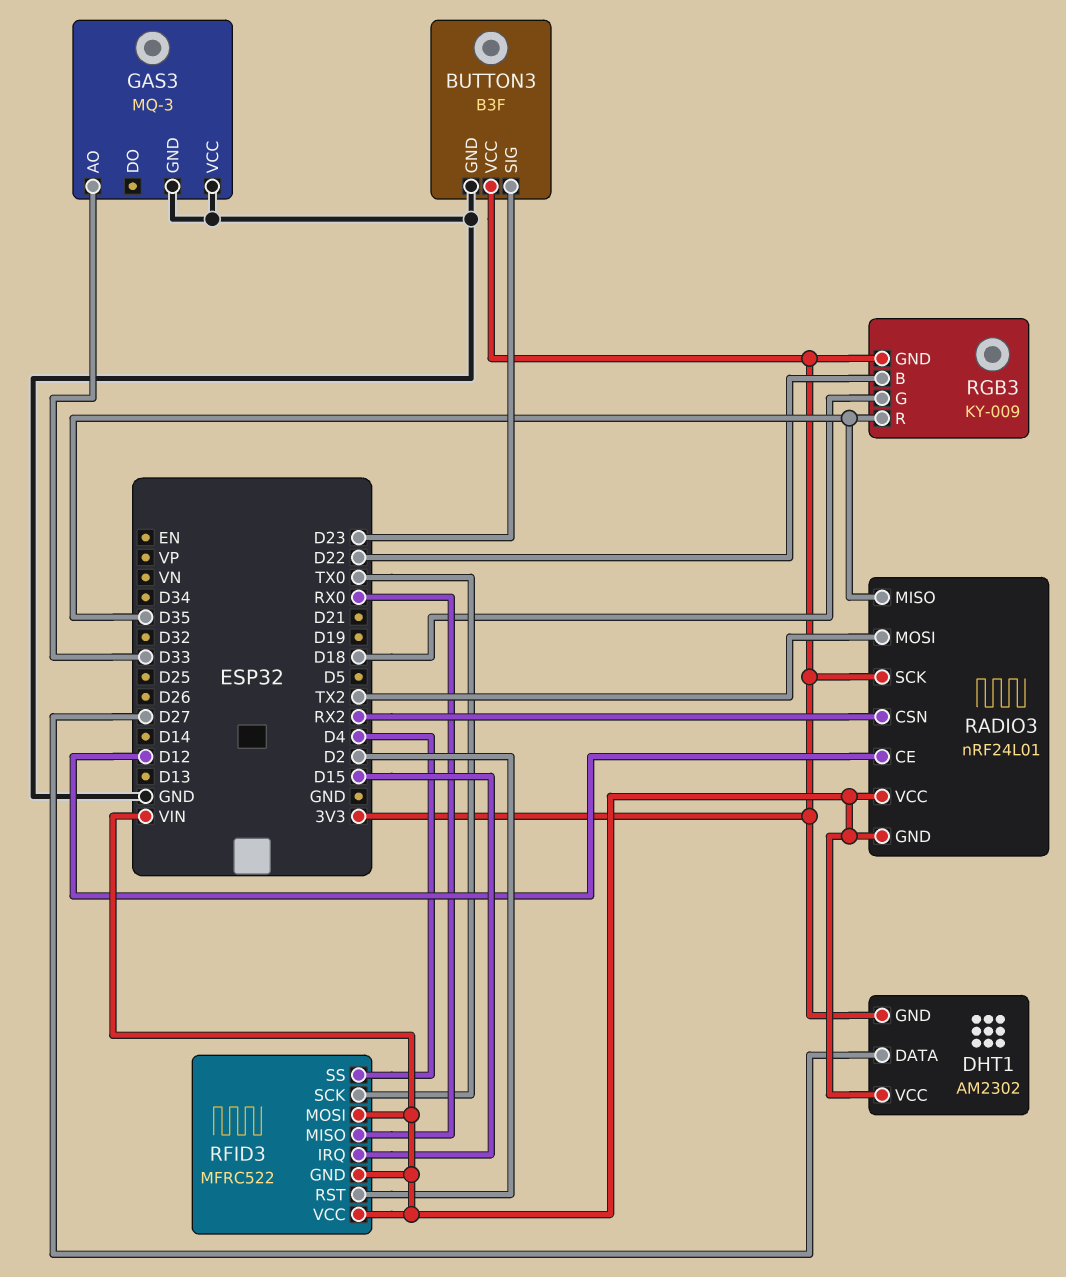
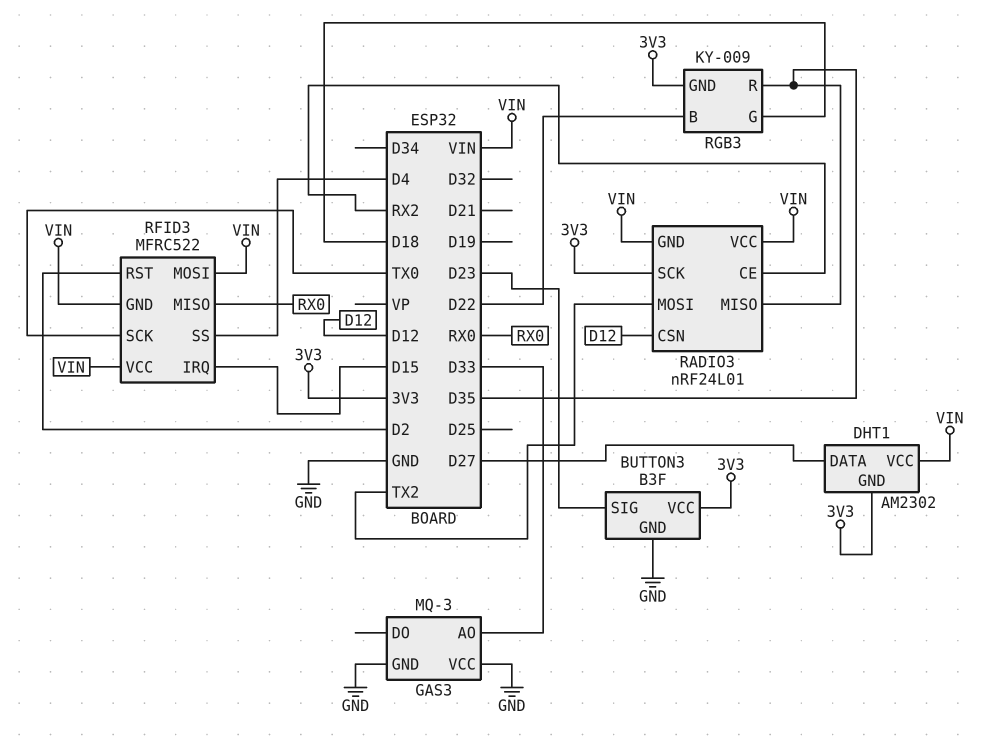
RADIO3 pin CE: D12 -> RX2
RADIO3 pin CSN: RX2 -> D12

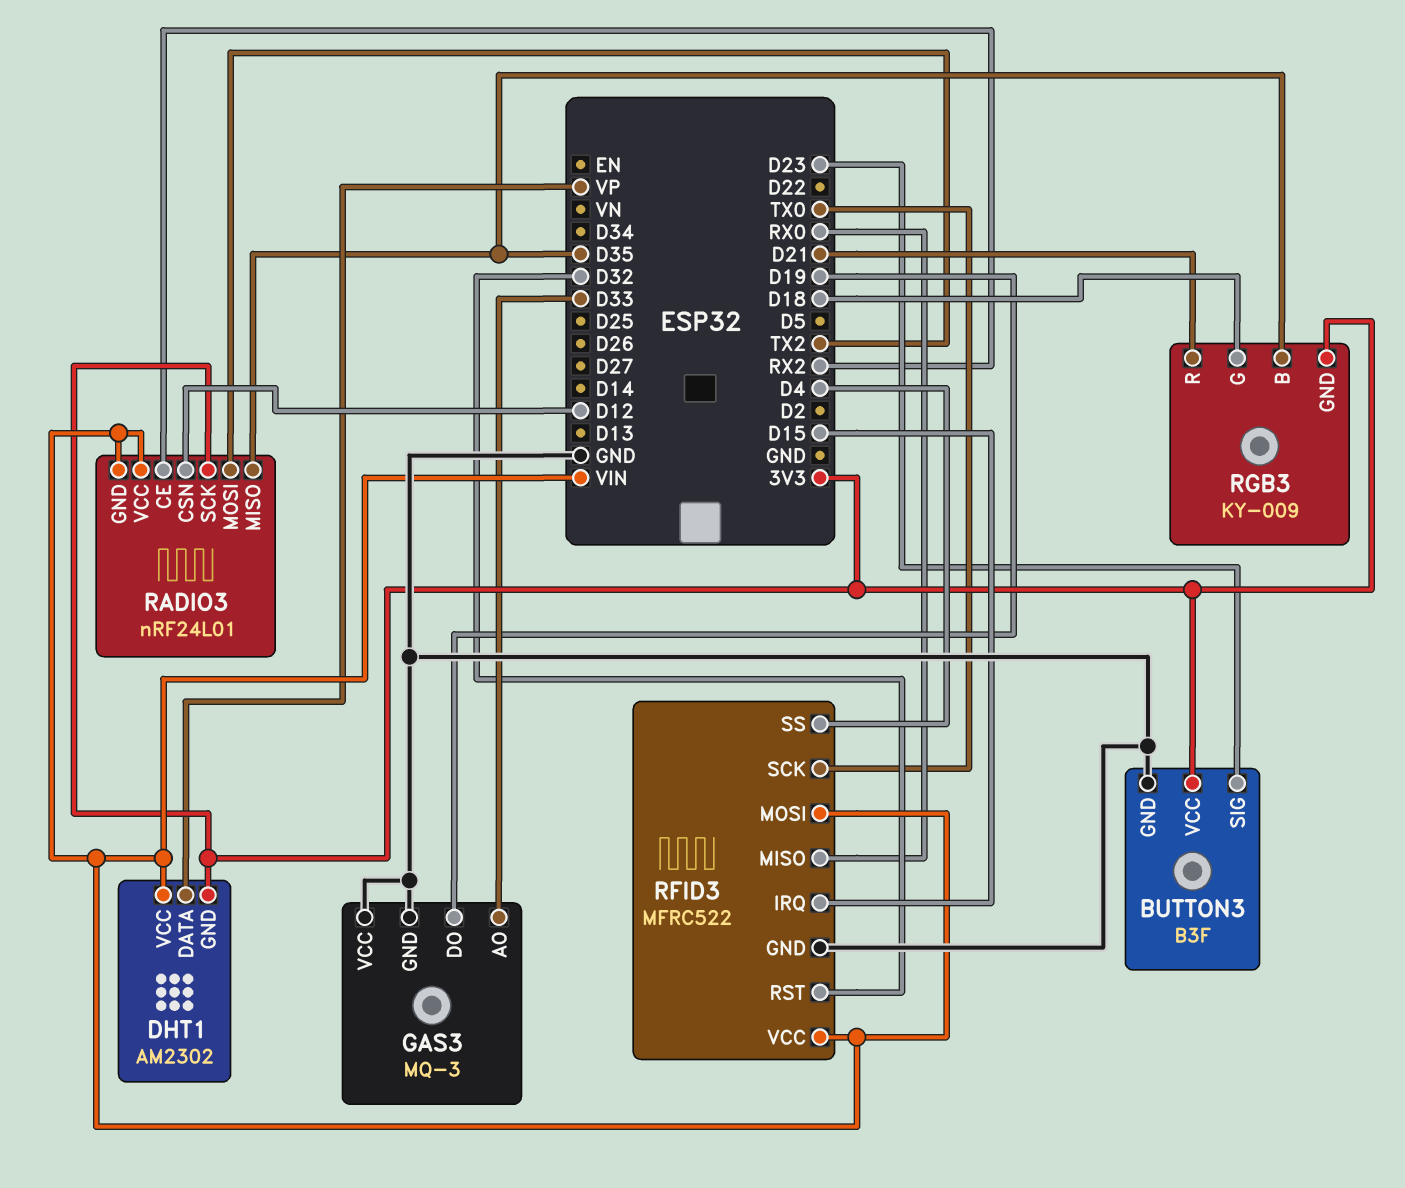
DHT1 pin DATA: D27 -> VP
GAS3 pin DO: none -> D19
RFID3 pin GND: VIN -> GND
RFID3 pin RST: D2 -> D32
RGB3 pin B: D22 -> D35
RGB3 pin R: D35 -> D21

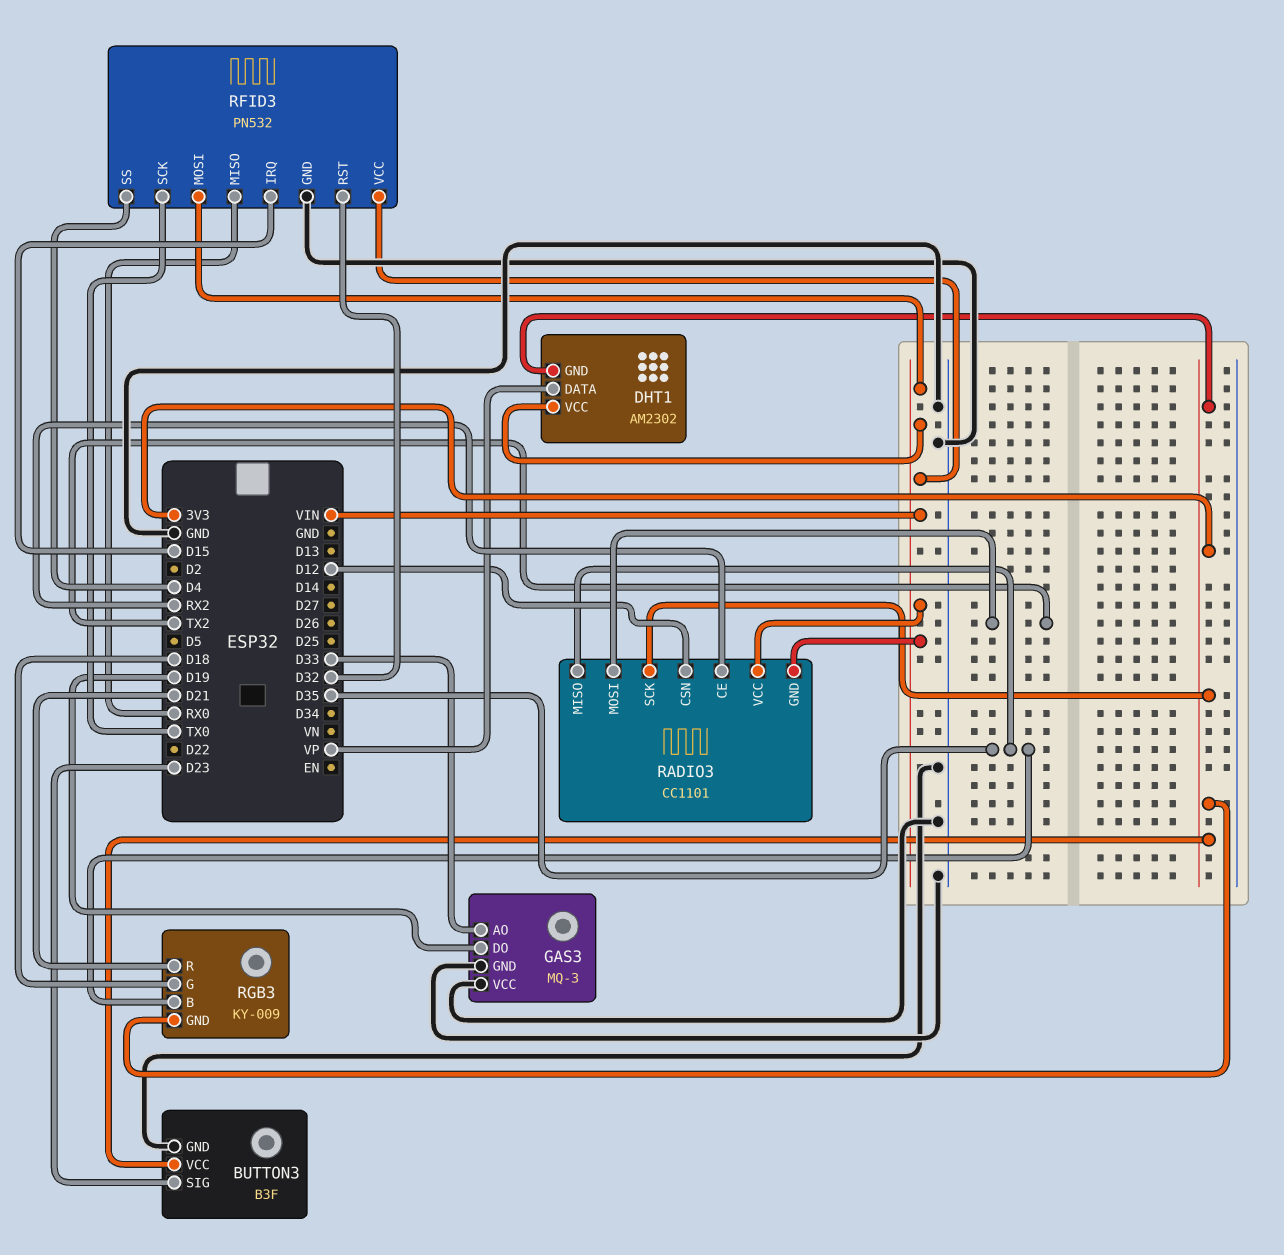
RADIO3: nRF24L01 -> CC1101
RFID3: MFRC522 -> PN532

